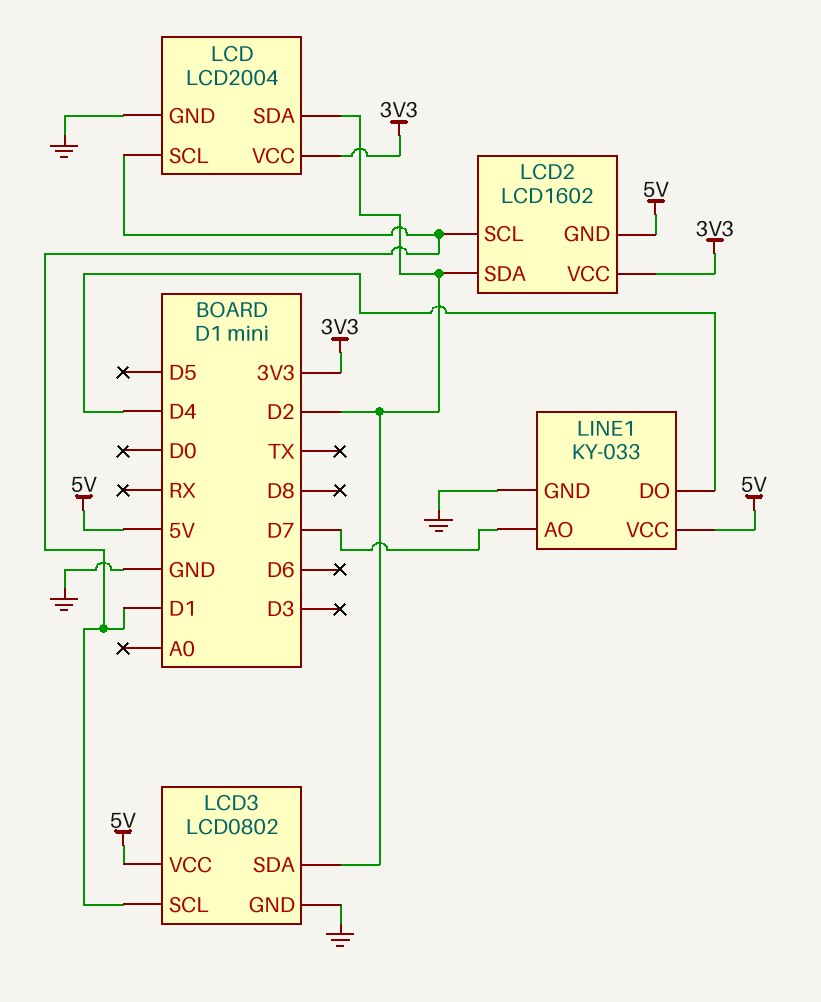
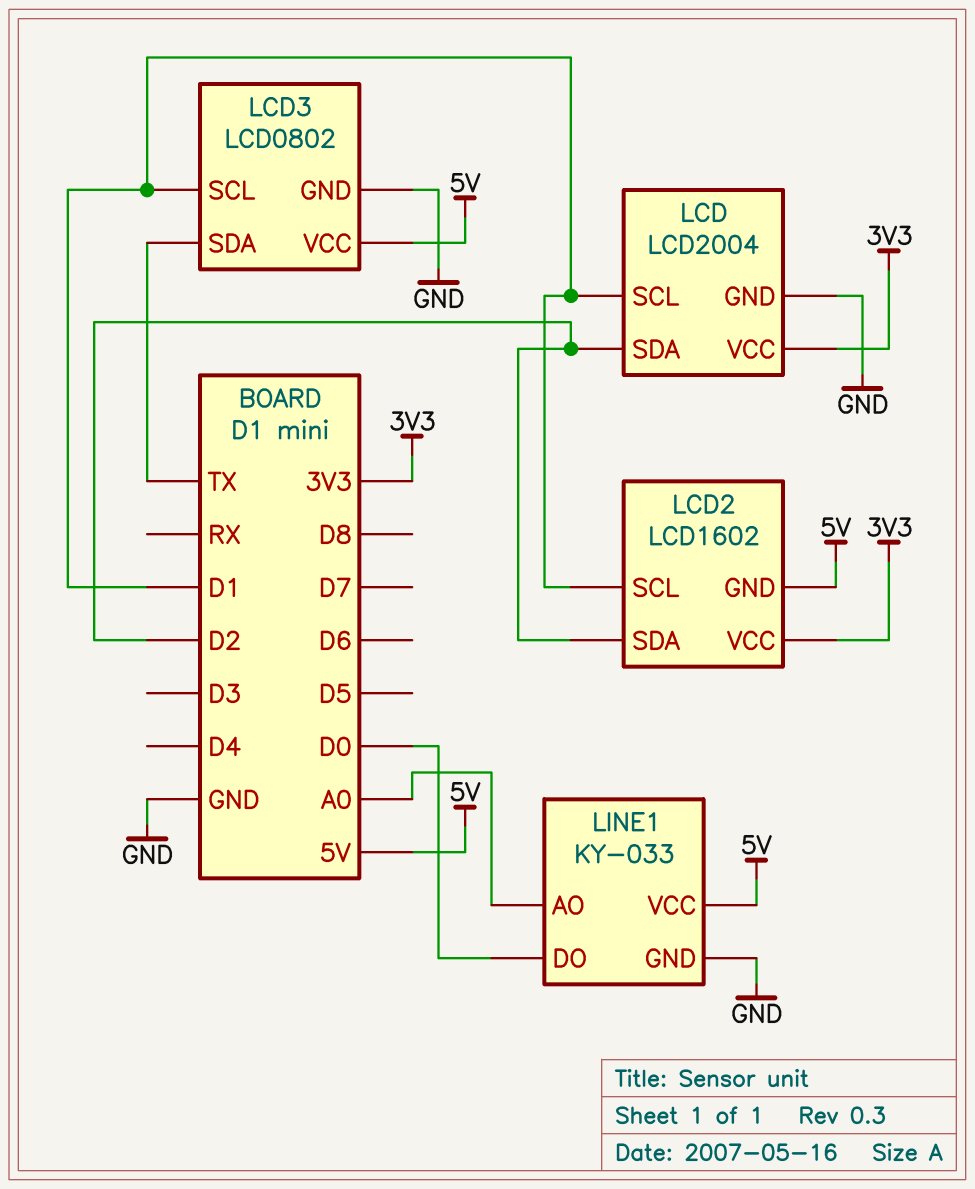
LCD3 pin SDA: D2 -> TX
LINE1 pin AO: D7 -> A0
LINE1 pin DO: D4 -> D0

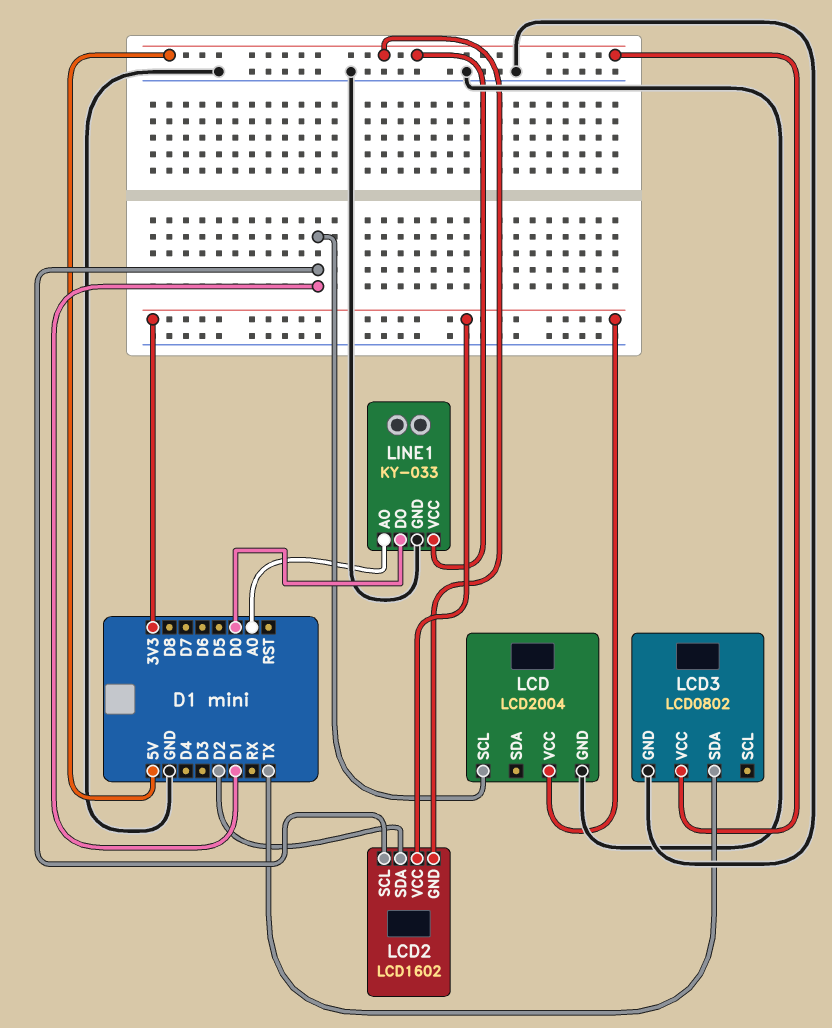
LCD pin SDA: D2 -> none
LCD3 pin SCL: D1 -> none

